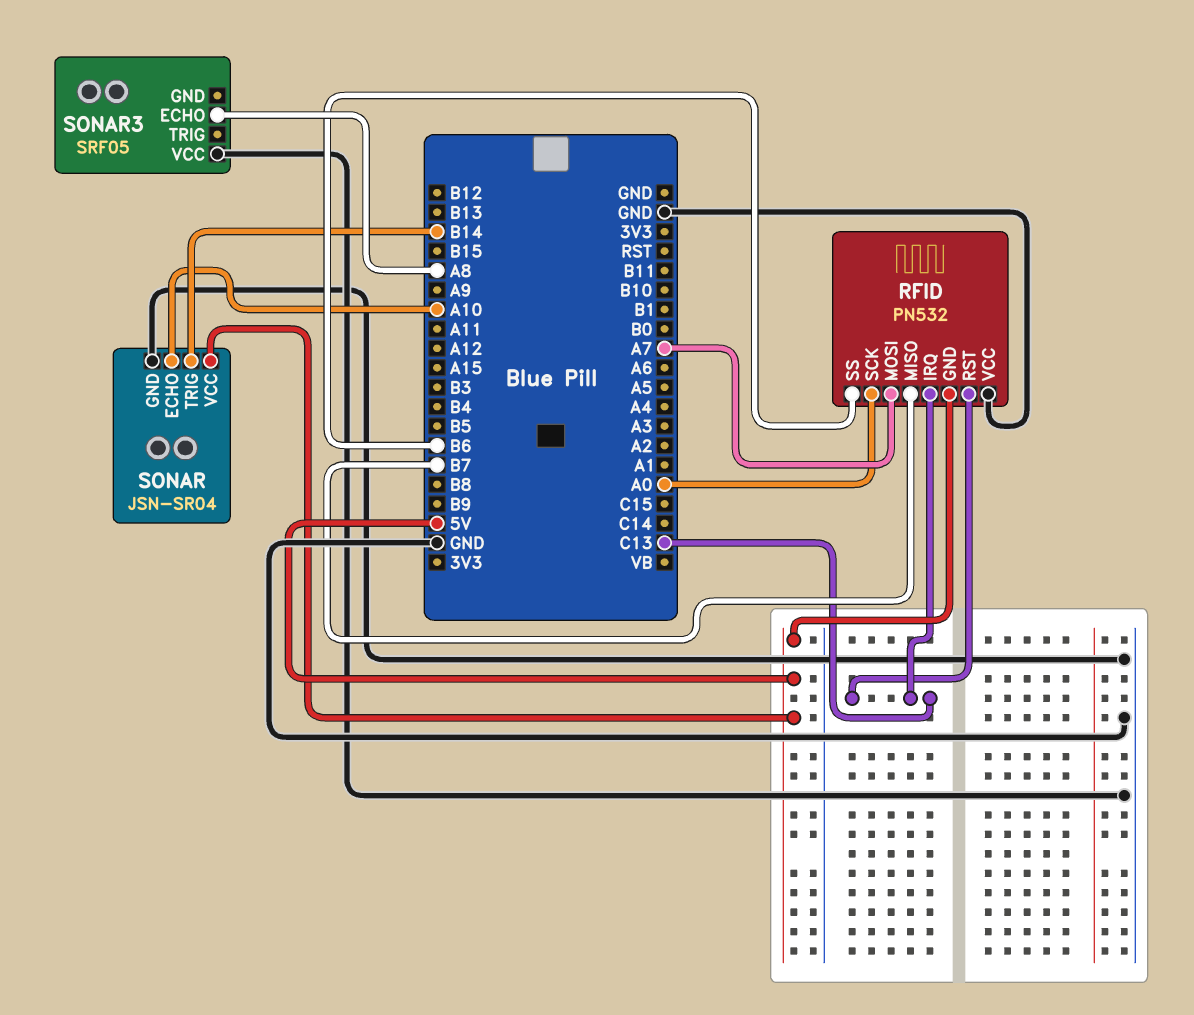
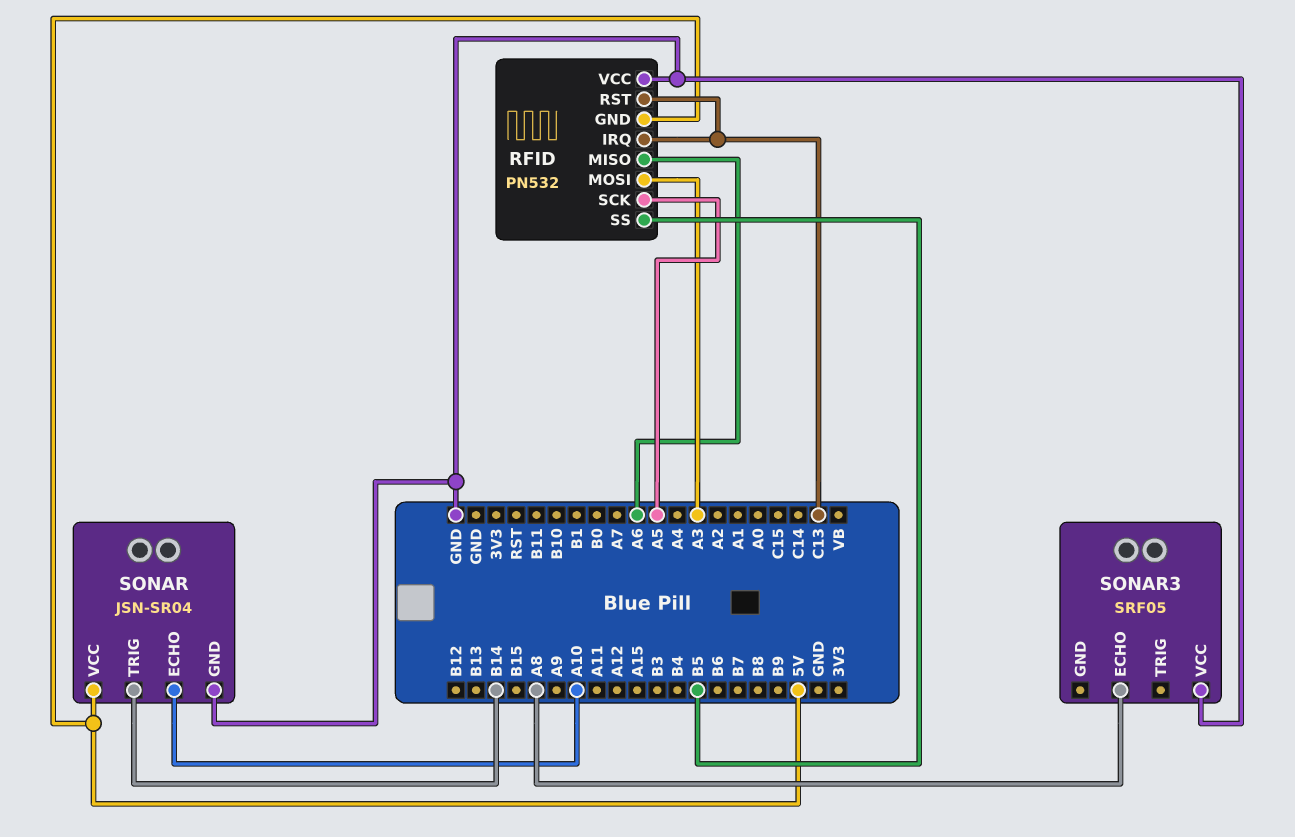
RFID pin MISO: B7 -> A6
RFID pin MOSI: A7 -> A3
RFID pin SCK: A0 -> A5
RFID pin SS: B6 -> B5

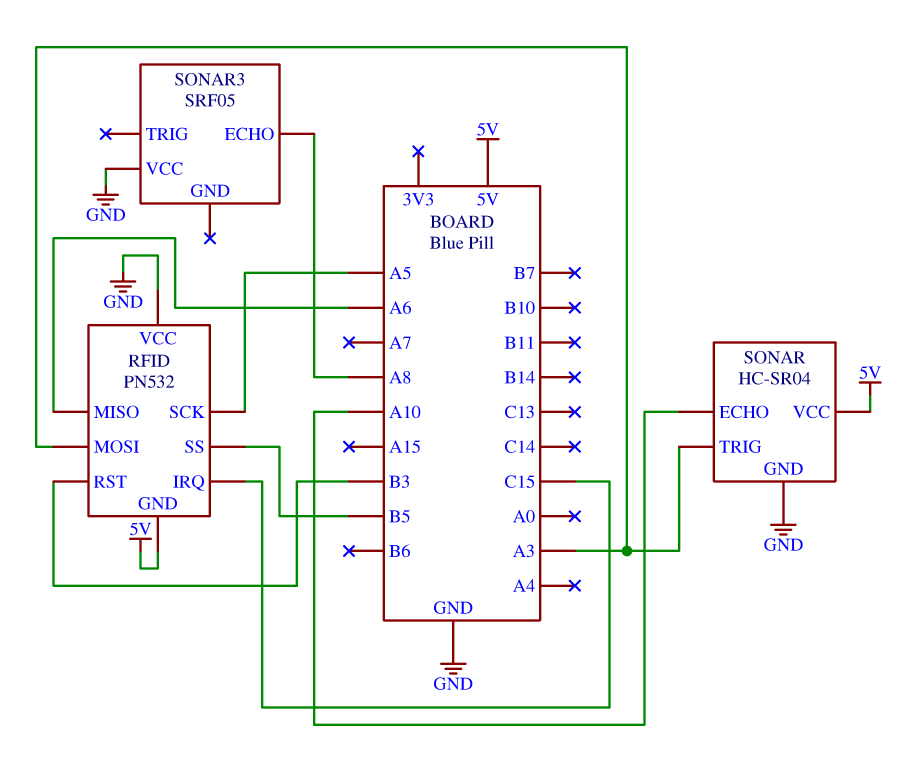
RFID pin IRQ: C13 -> C15
RFID pin RST: C13 -> B3
SONAR: JSN-SR04 -> HC-SR04
SONAR pin TRIG: B14 -> A3

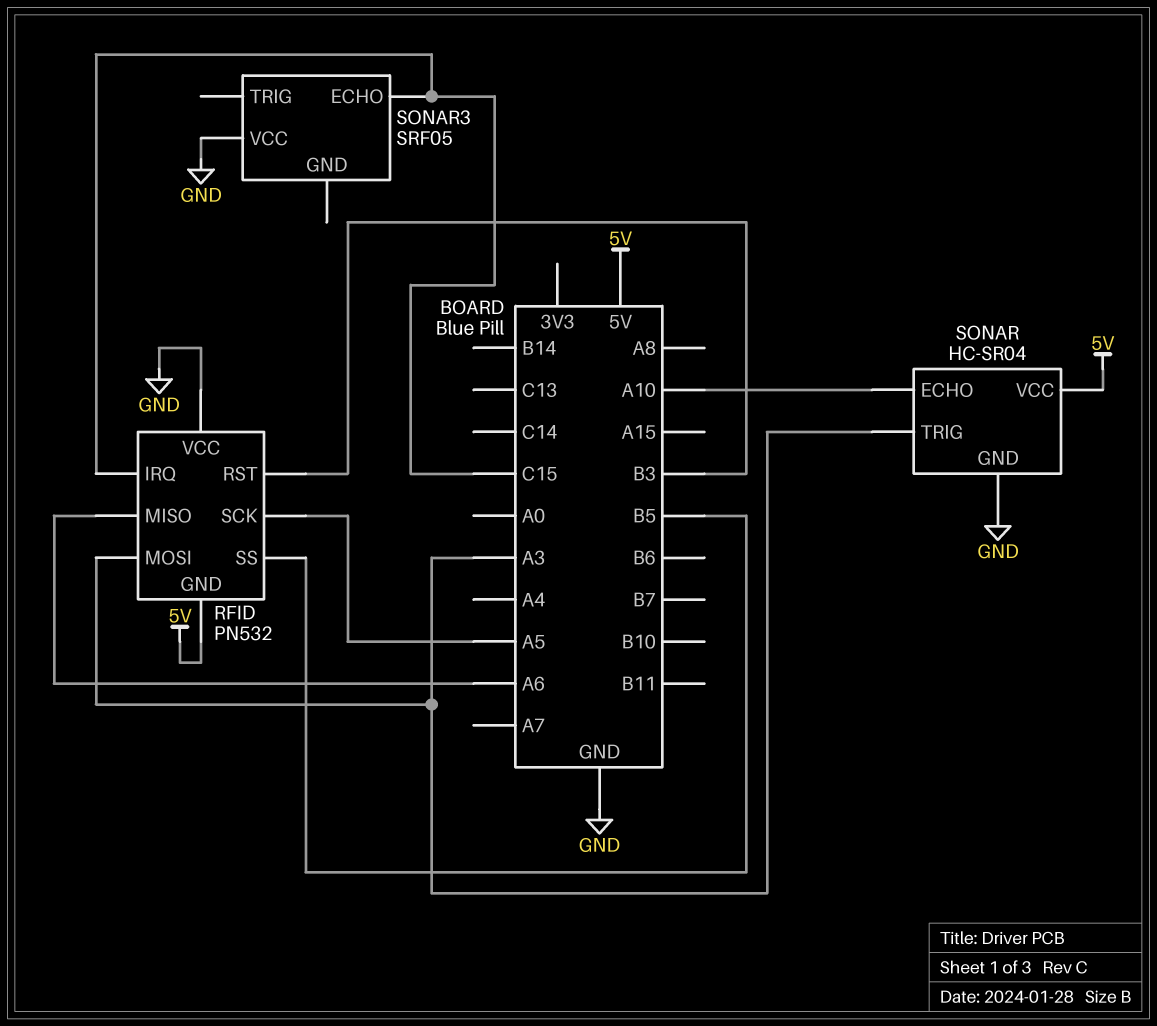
SONAR3 pin ECHO: A8 -> C15

